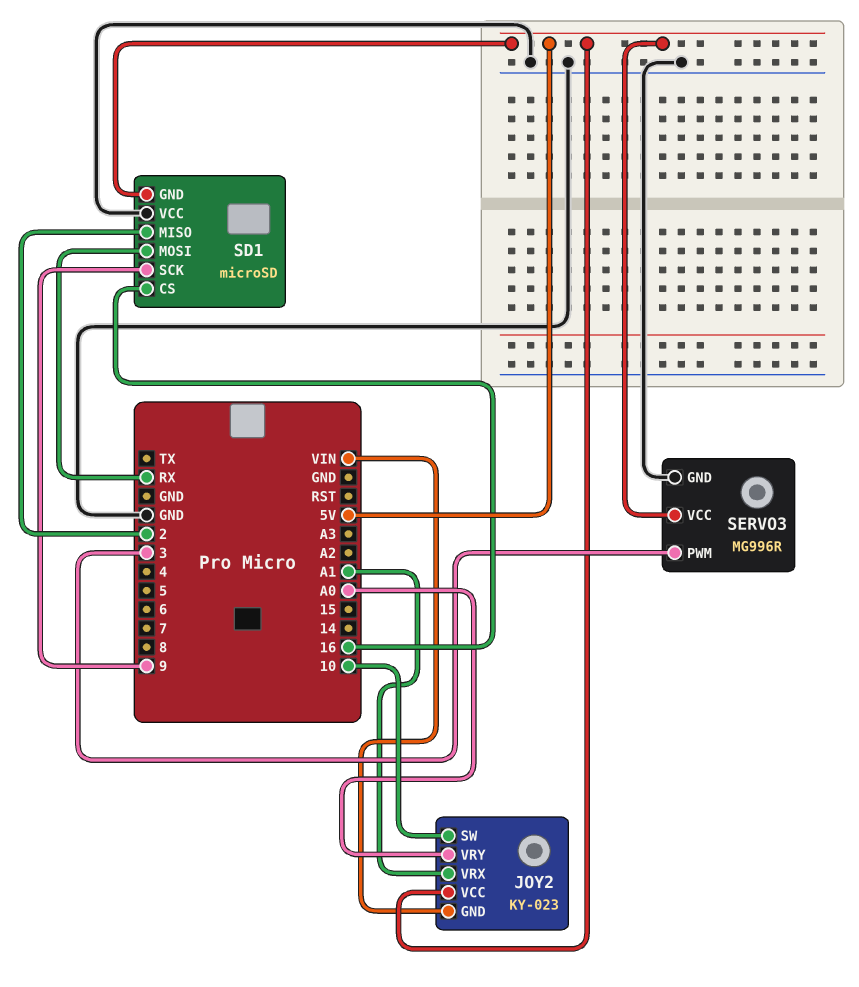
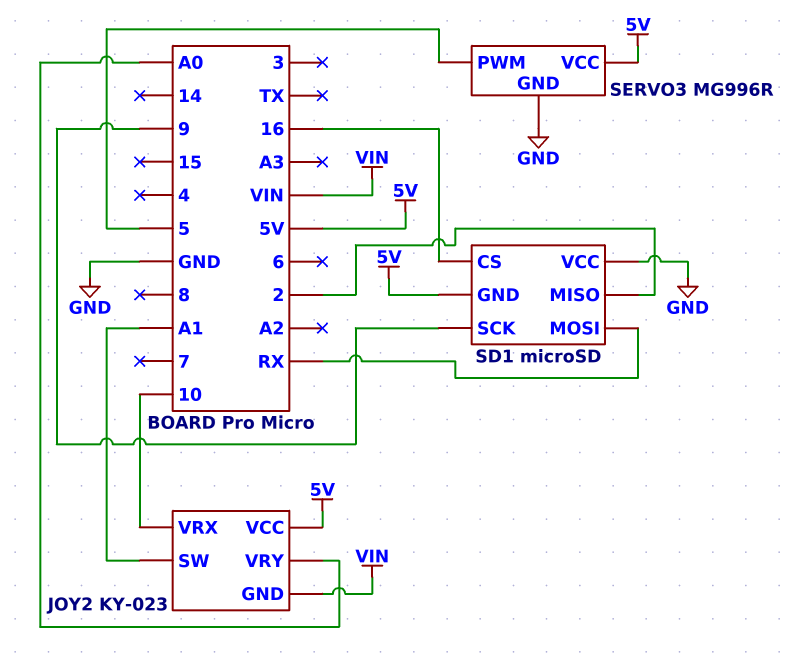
JOY2 pin SW: 10 -> A1
JOY2 pin VRX: A1 -> 10
SERVO3 pin PWM: 3 -> 5

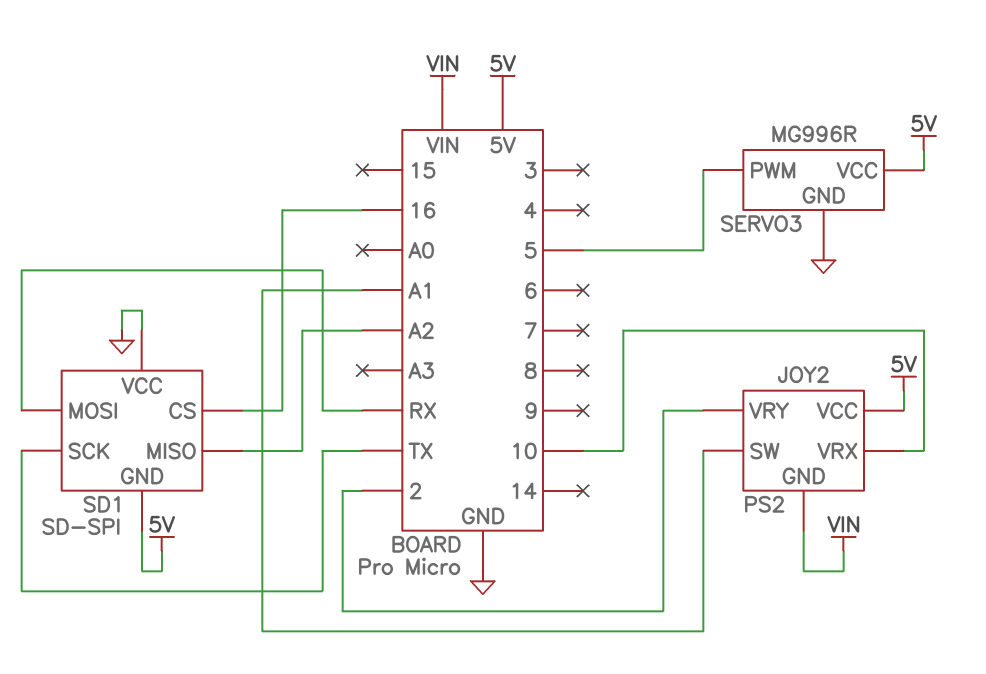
JOY2: KY-023 -> PS2
JOY2 pin VRY: A0 -> 2
SD1: microSD -> SD-SPI
SD1 pin MISO: 2 -> A2
SD1 pin SCK: 9 -> TX

